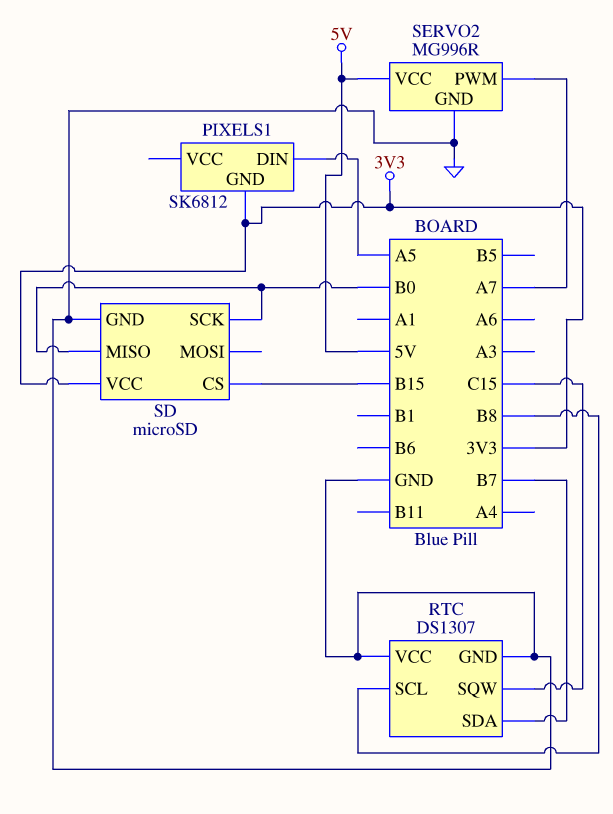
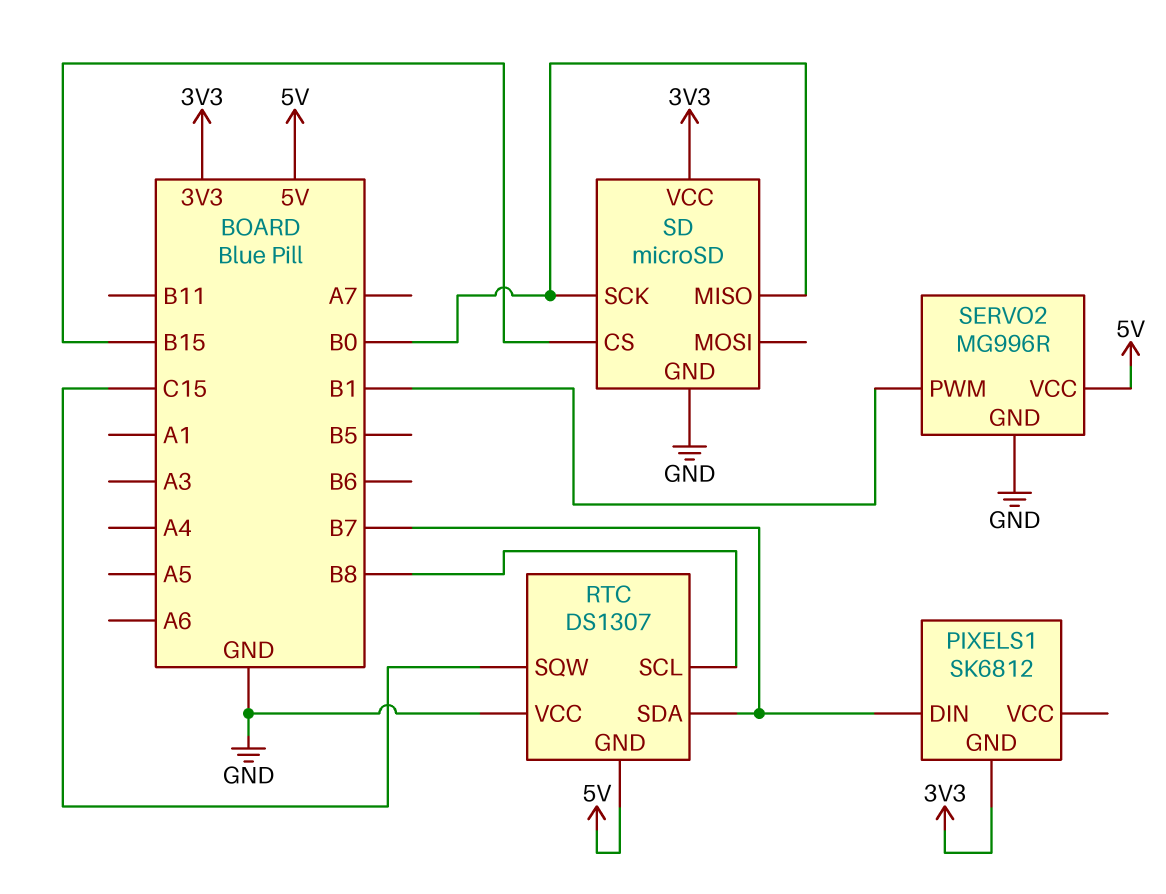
PIXELS1 pin DIN: A5 -> B7
RTC pin GND: GND -> 5V
SERVO2 pin PWM: A7 -> B1

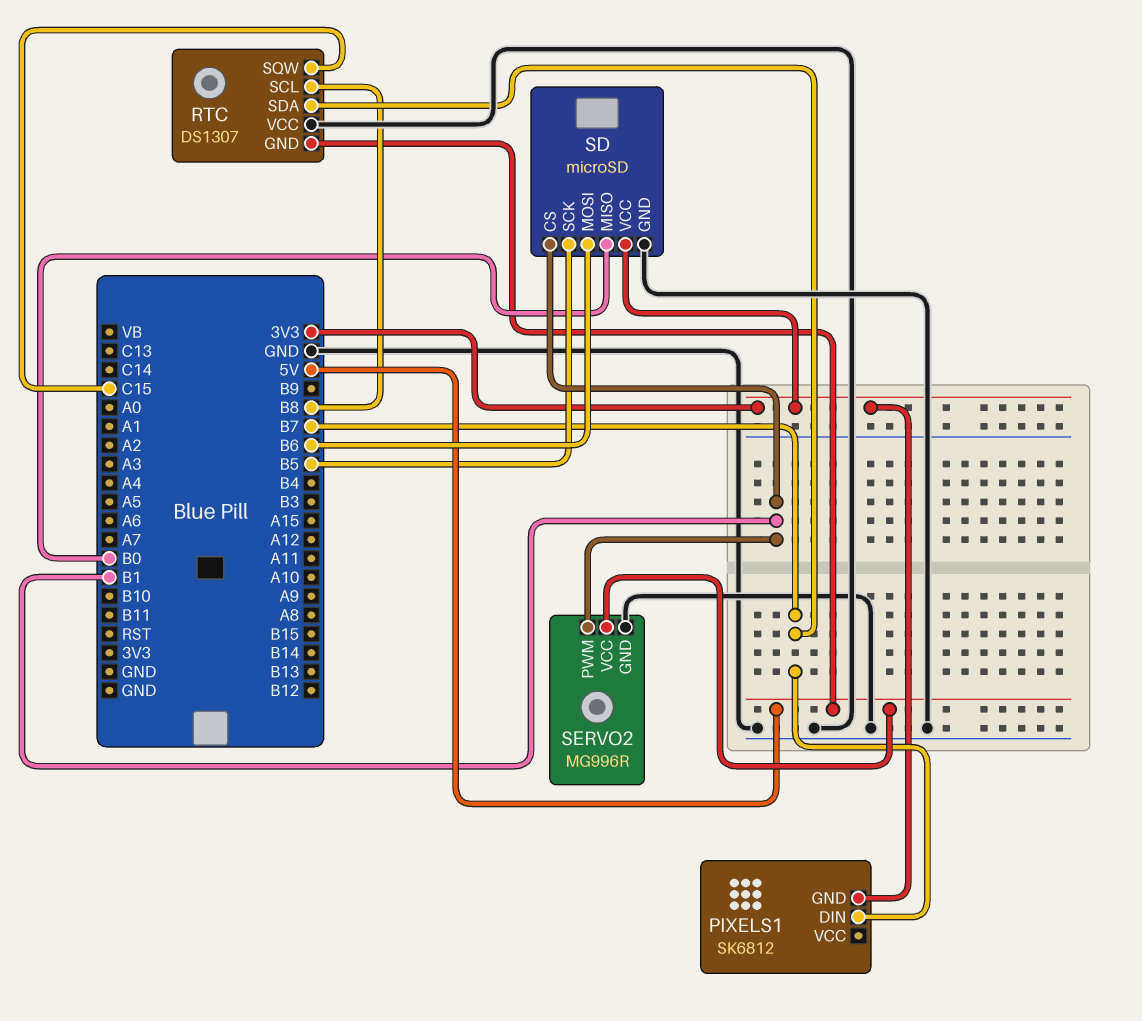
SD pin CS: B15 -> B1
SD pin MOSI: none -> B6
SD pin SCK: B0 -> B5

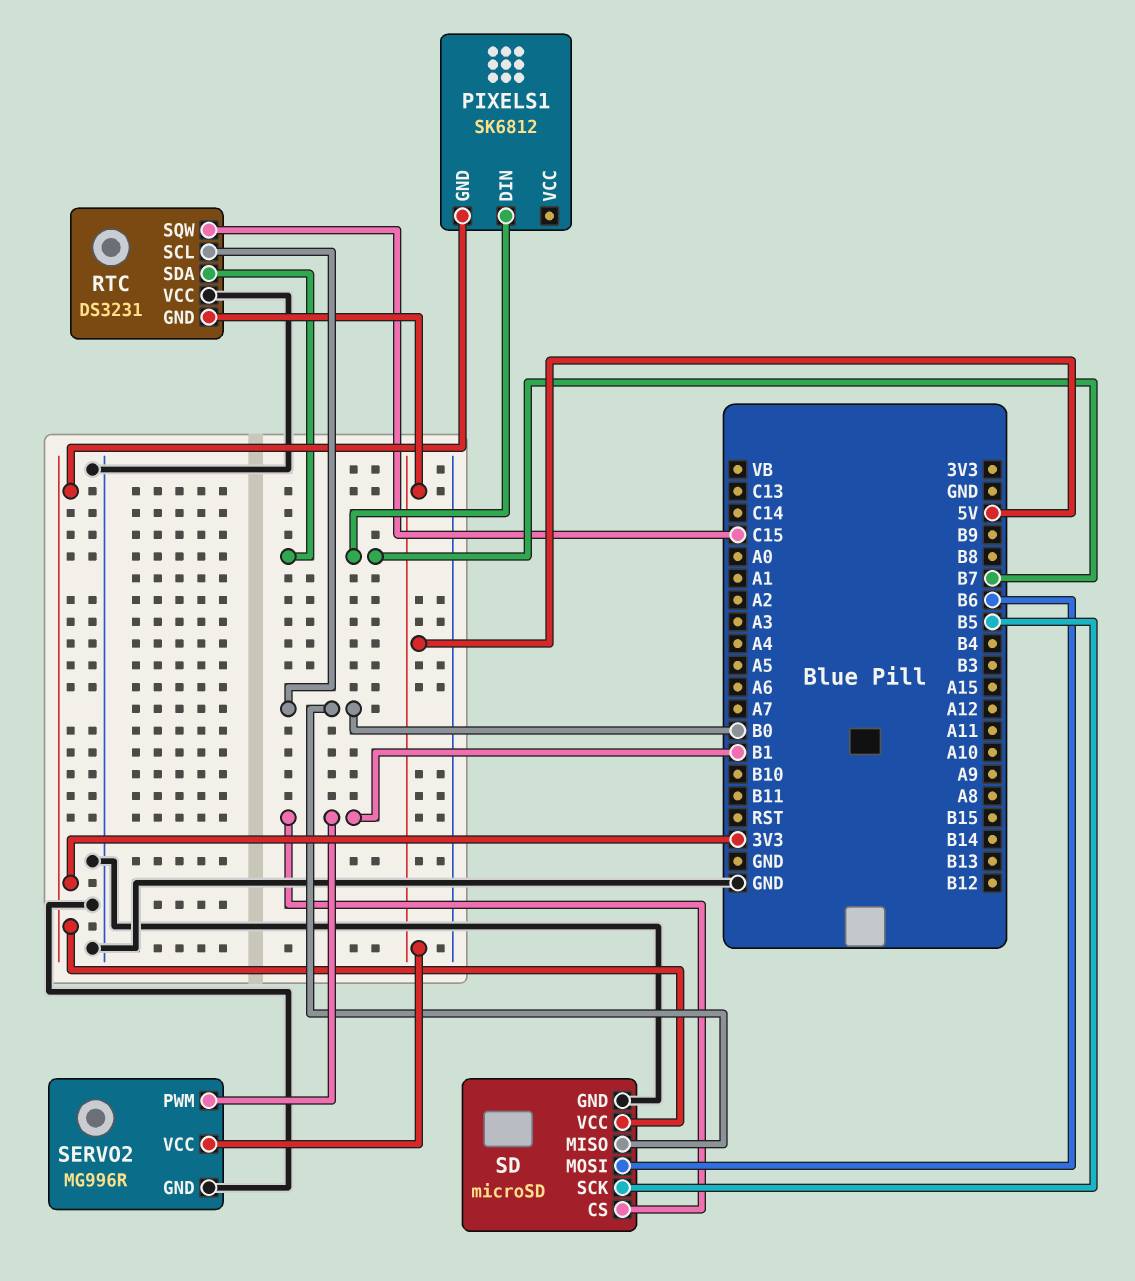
RTC: DS1307 -> DS3231
RTC pin SCL: B8 -> B0

